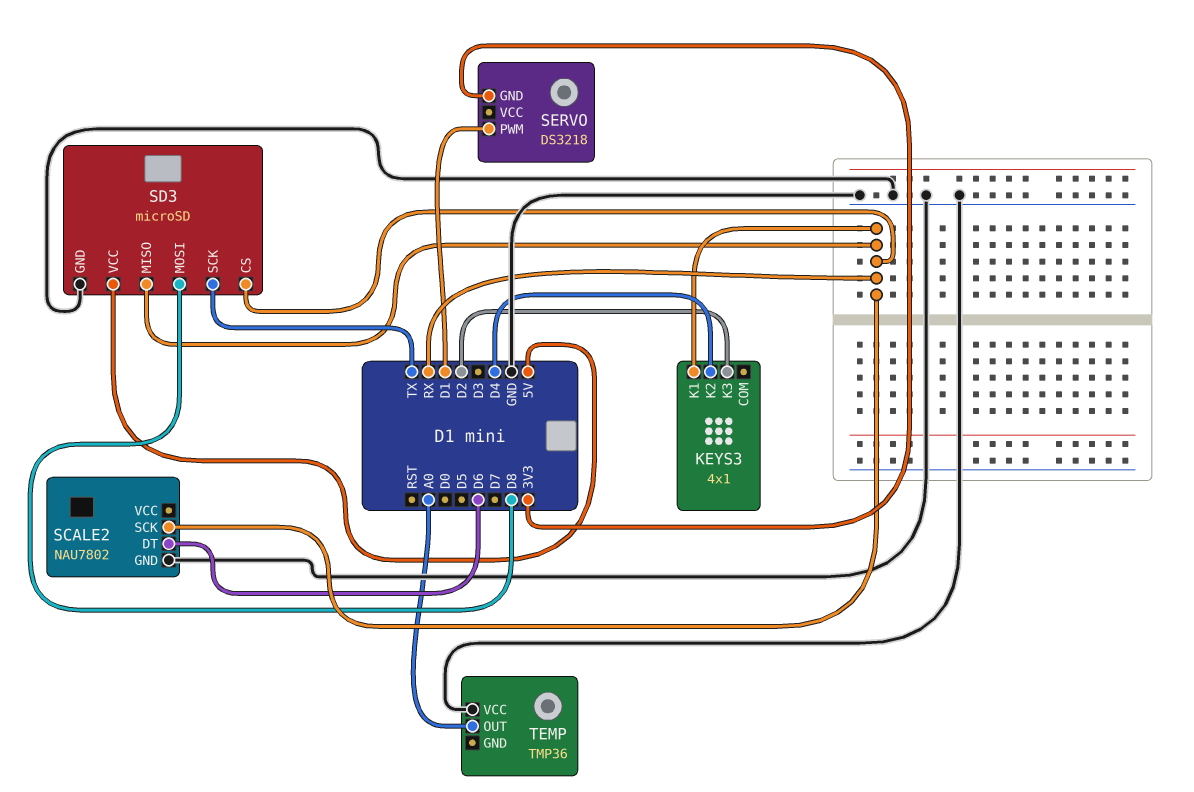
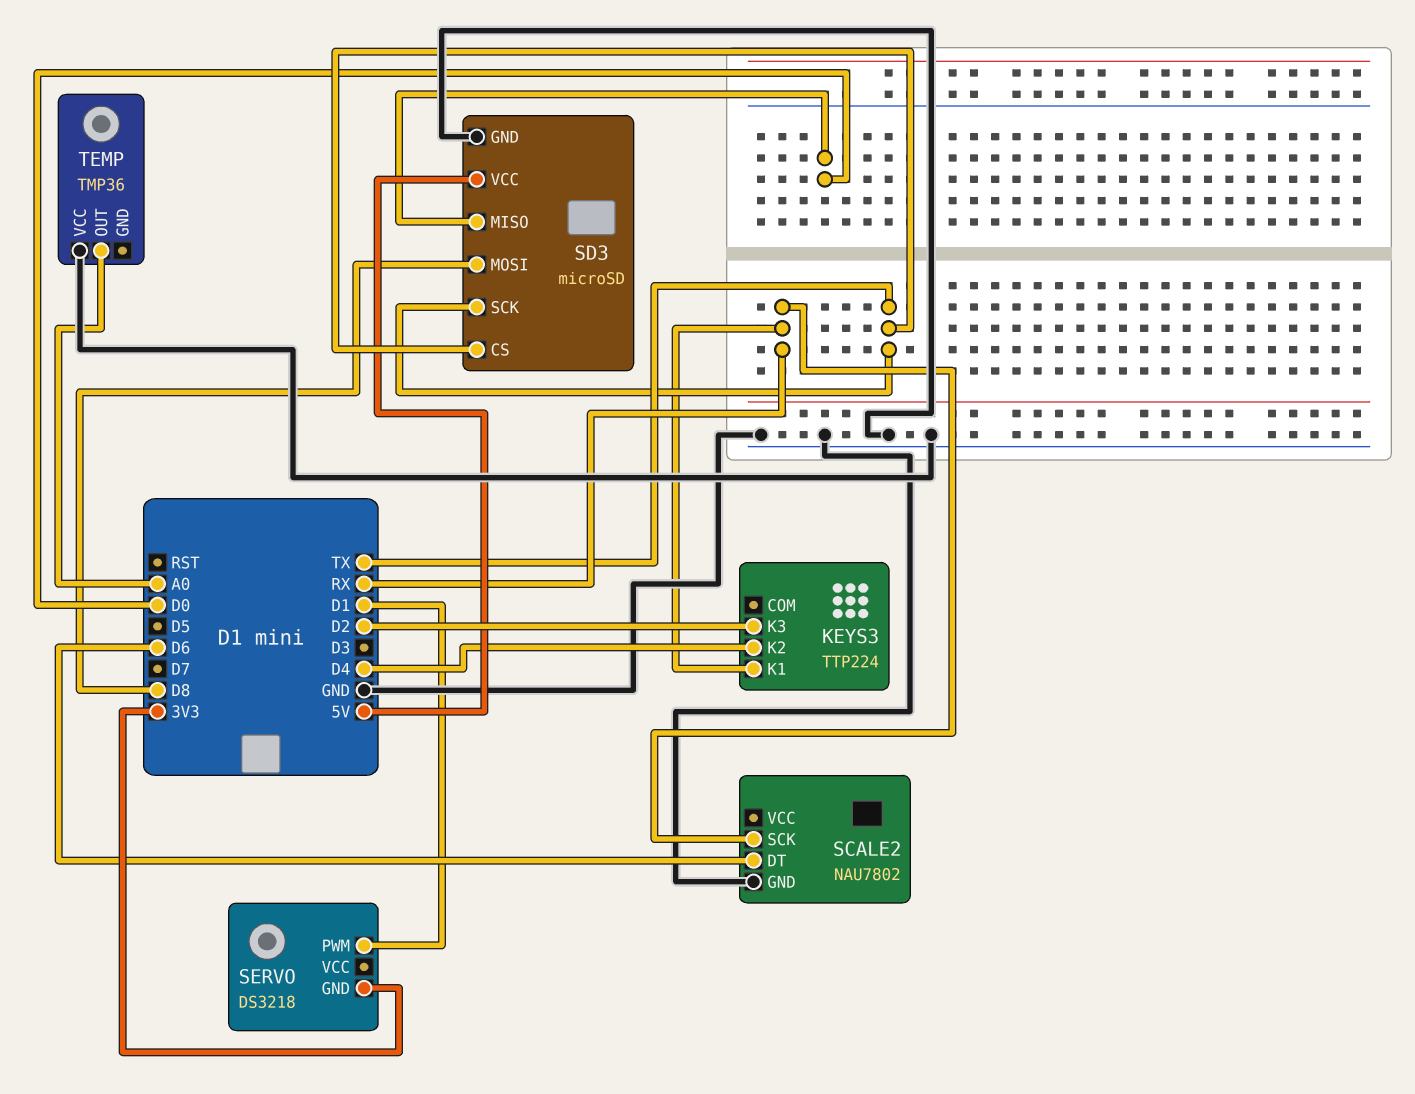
KEYS3: 4x1 -> TTP224
SD3 pin CS: RX -> TX
SD3 pin MISO: RX -> D0

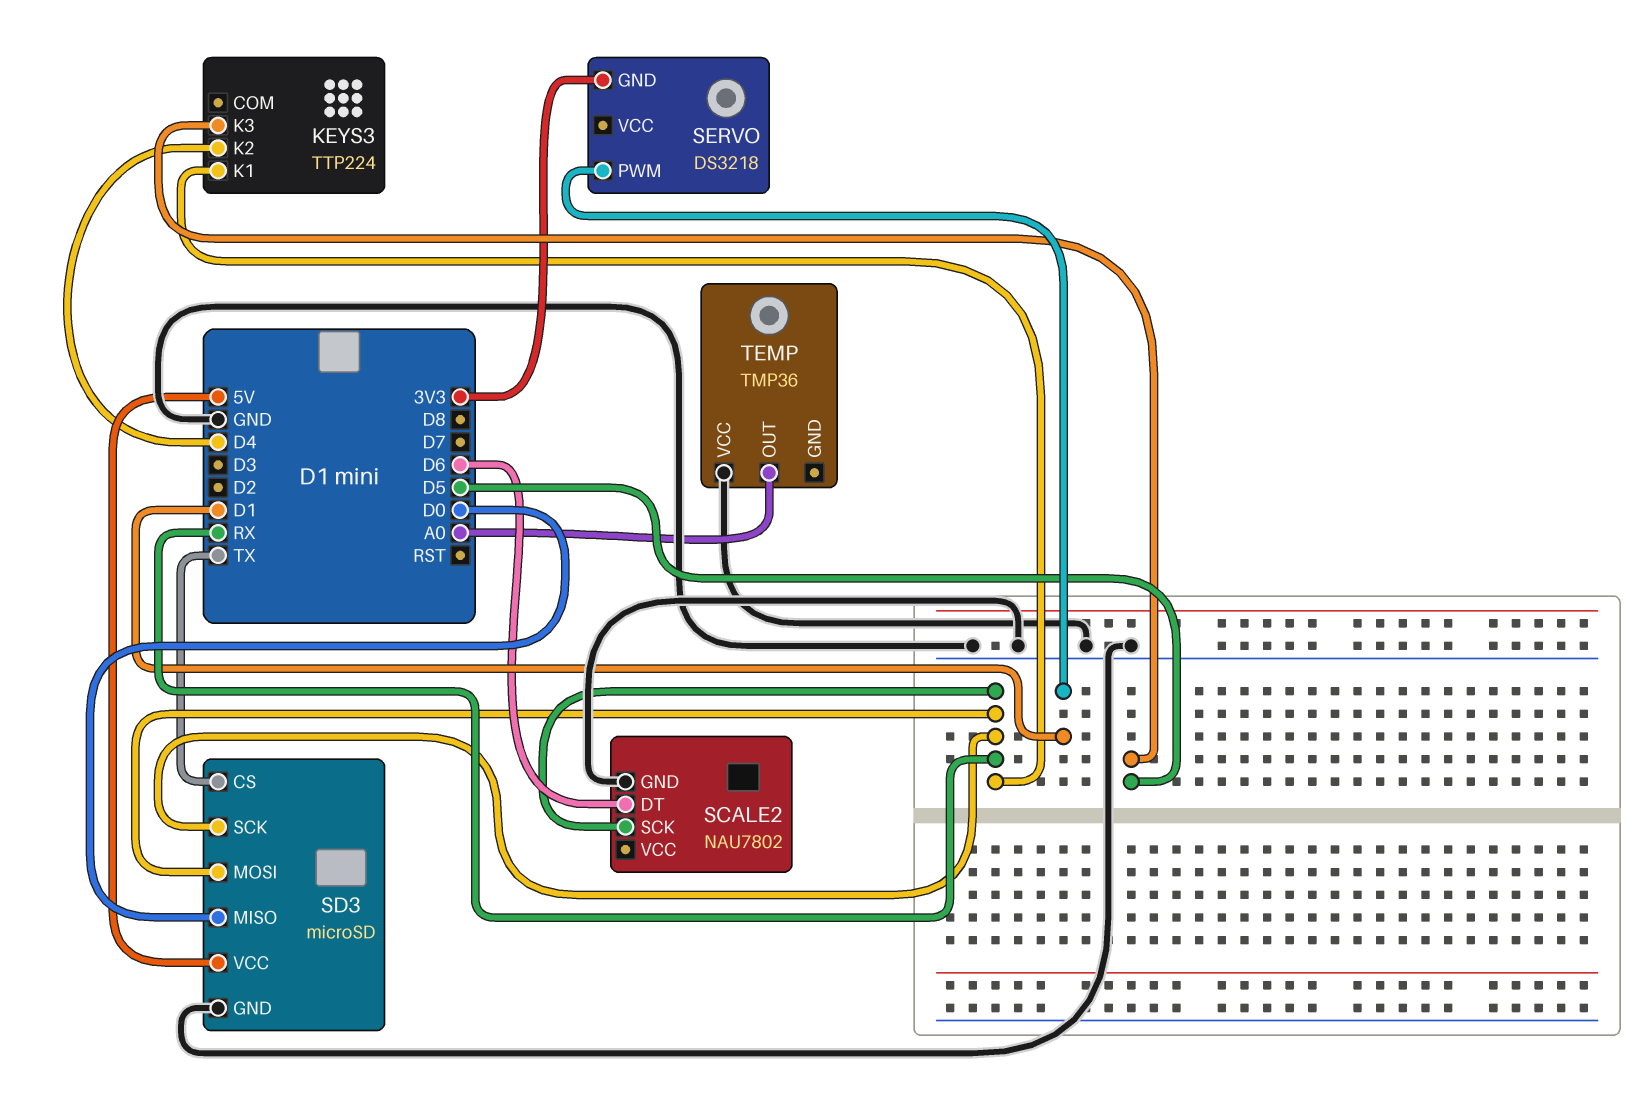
KEYS3 pin K3: D2 -> D5
SD3 pin MOSI: D8 -> RX
SD3 pin SCK: TX -> RX

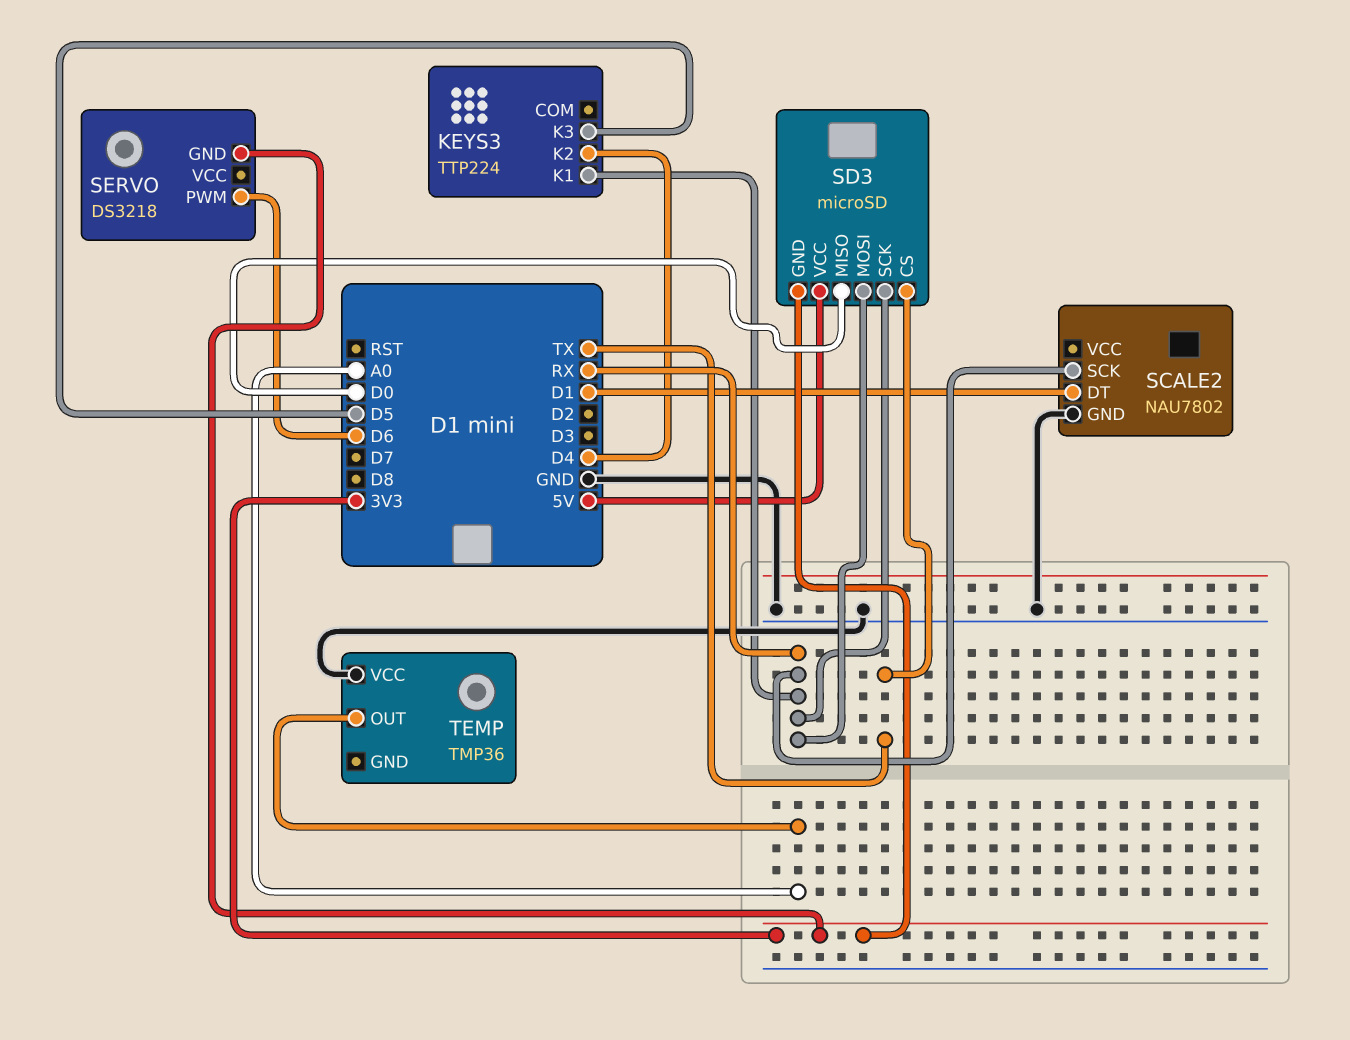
SCALE2 pin DT: D6 -> D1
SD3 pin GND: GND -> 3V3
SERVO pin PWM: D1 -> D6

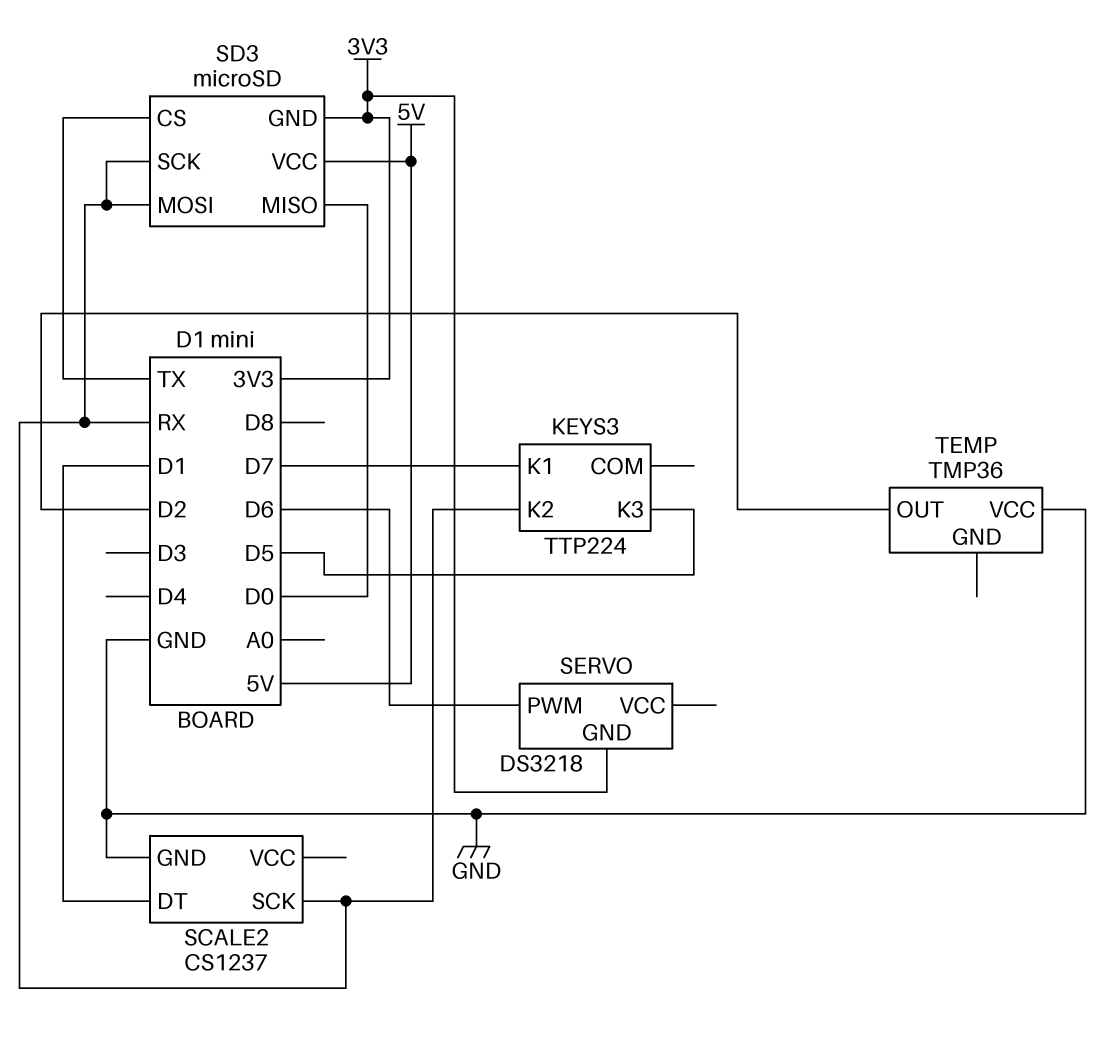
KEYS3 pin K1: RX -> D7
KEYS3 pin K2: D4 -> RX
SCALE2: NAU7802 -> CS1237
TEMP pin OUT: A0 -> D2

